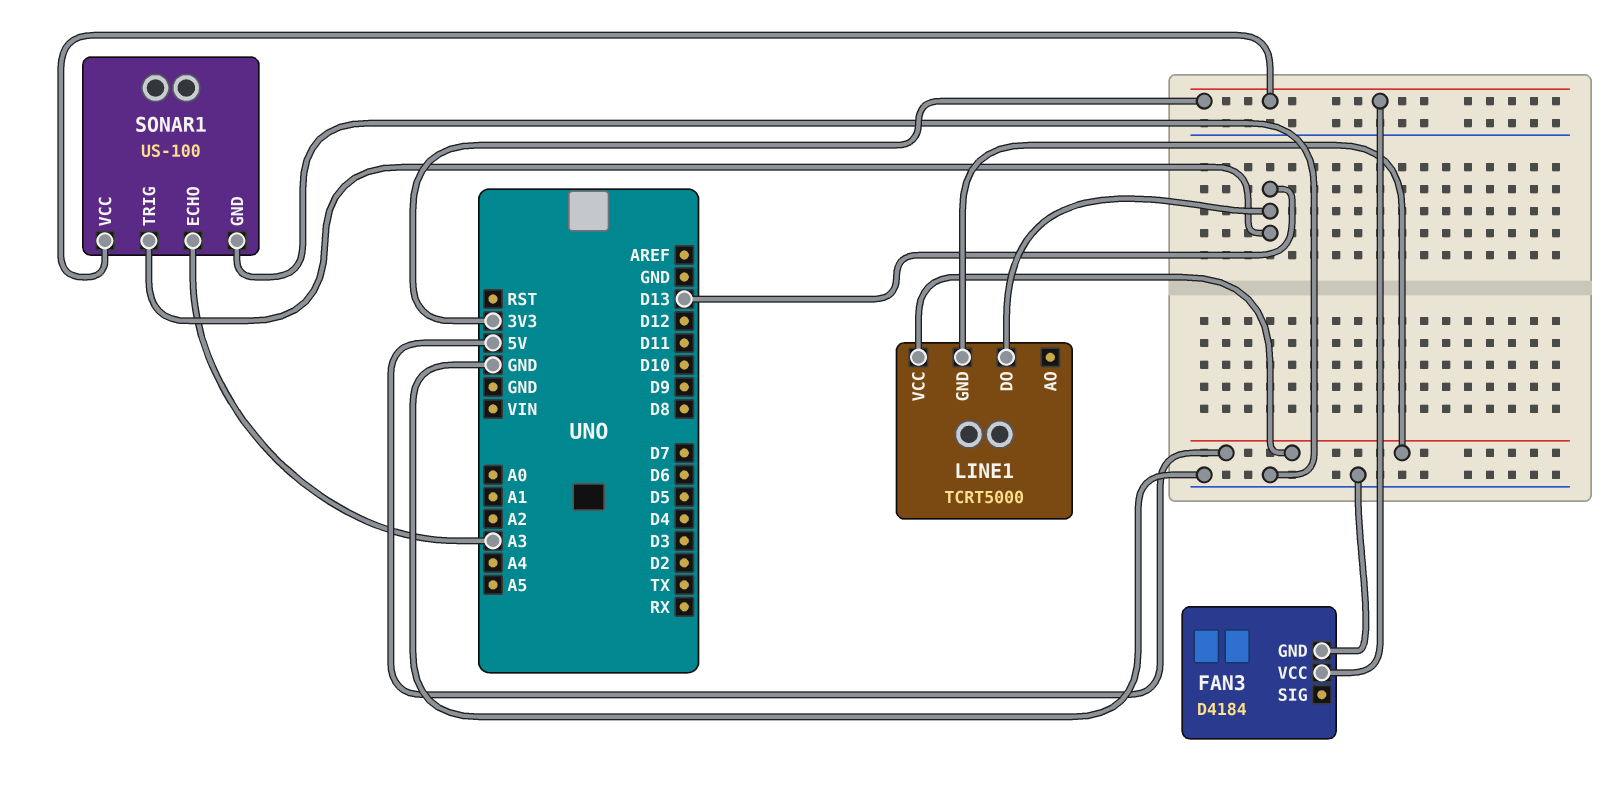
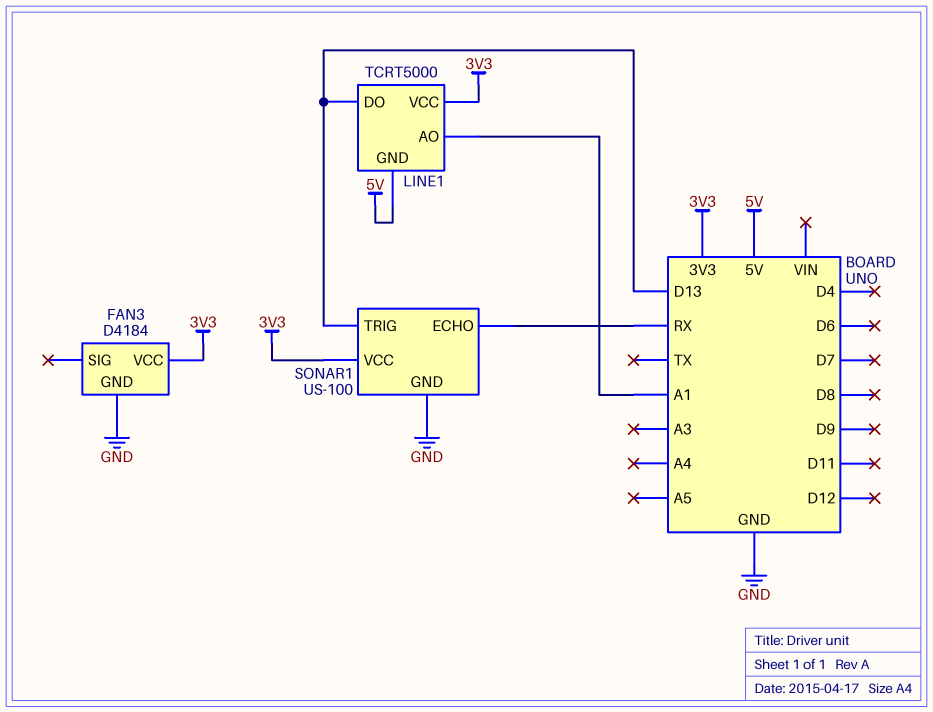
LINE1 pin AO: none -> A1
LINE1 pin VCC: 5V -> 3V3
SONAR1 pin ECHO: A3 -> RX

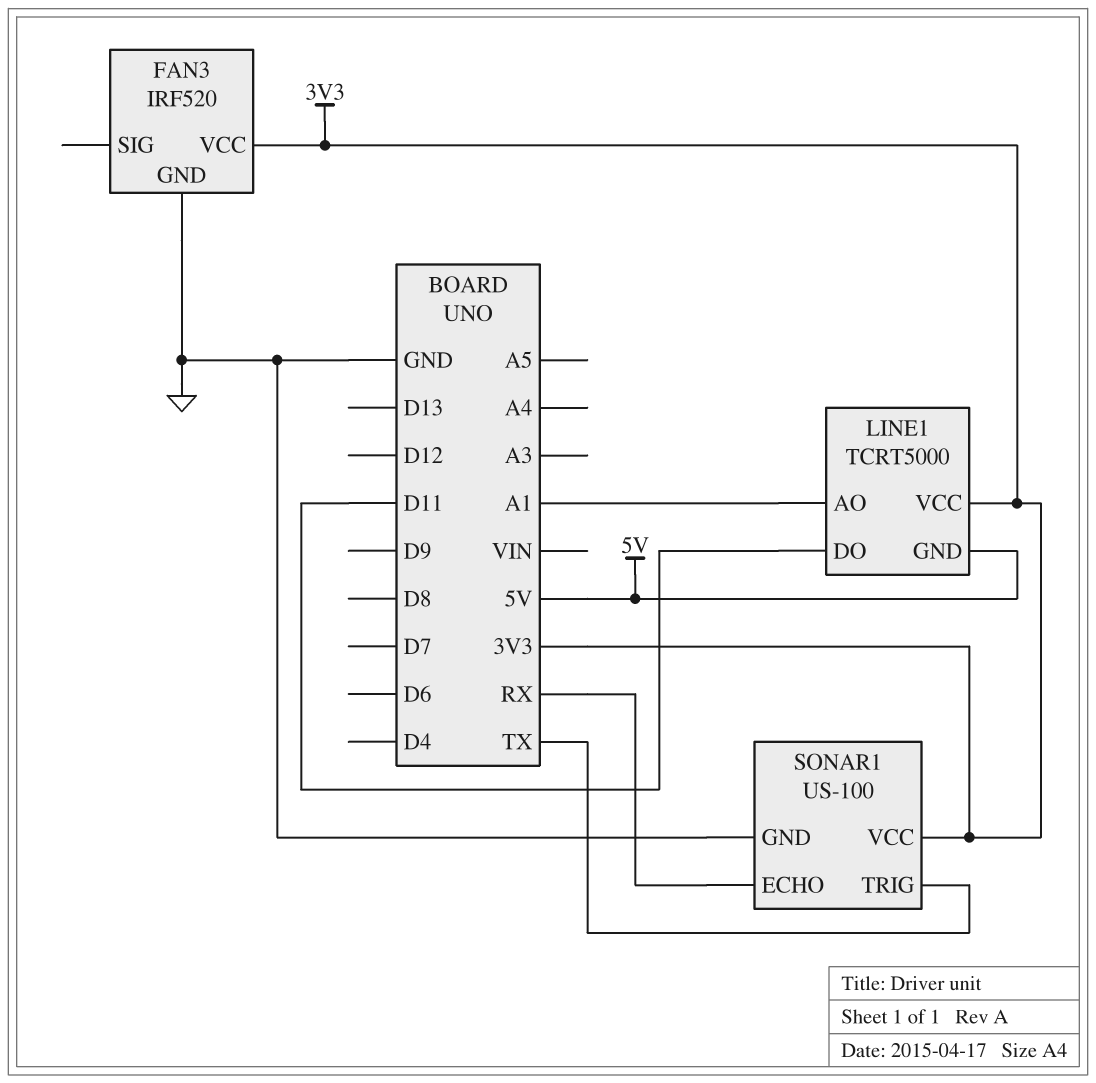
FAN3: D4184 -> IRF520
LINE1 pin DO: D13 -> D11
SONAR1 pin TRIG: D13 -> TX

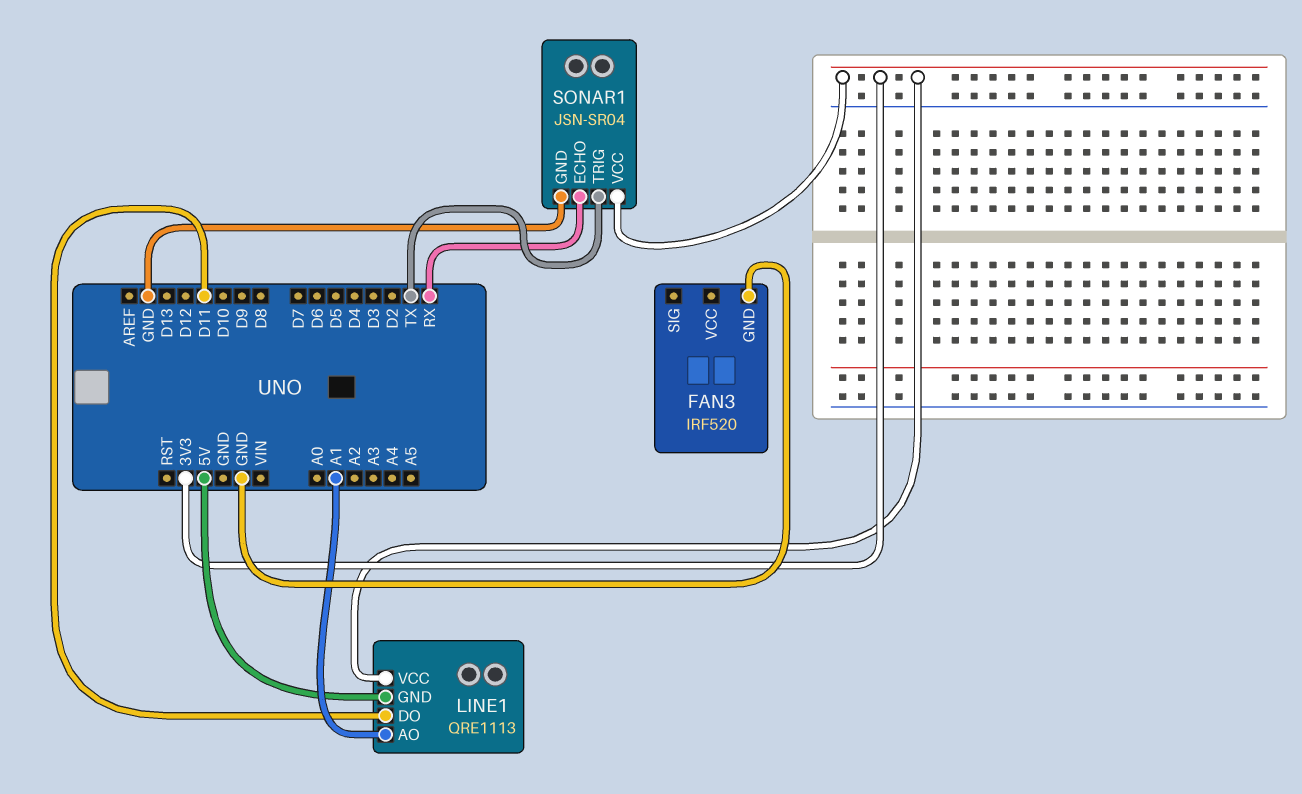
FAN3 pin VCC: 3V3 -> none
LINE1: TCRT5000 -> QRE1113
SONAR1: US-100 -> JSN-SR04

